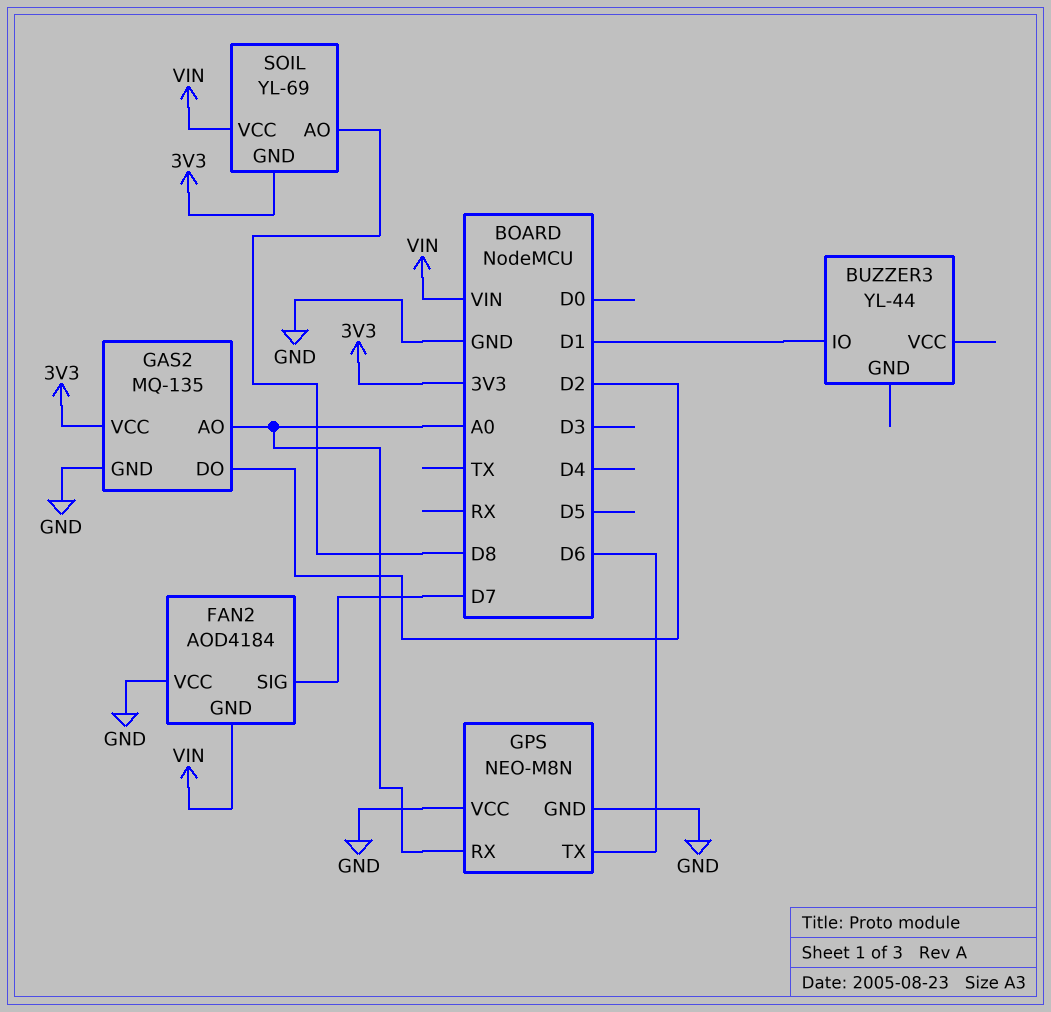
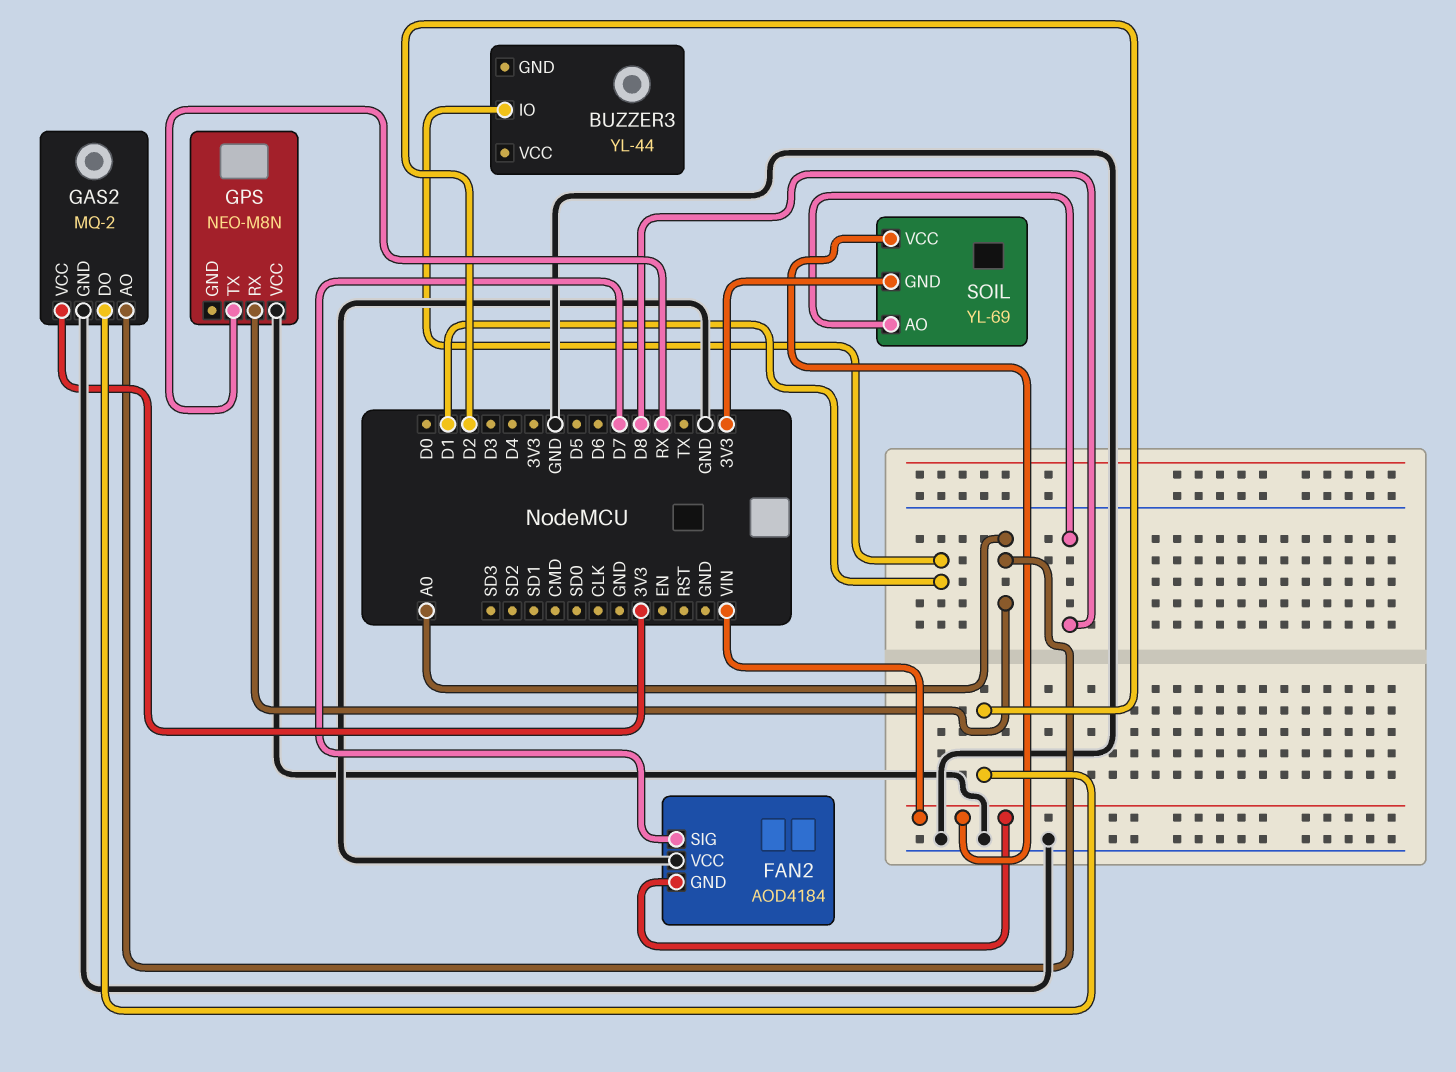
GAS2: MQ-135 -> MQ-2
GPS pin GND: GND -> none
GPS pin TX: D6 -> RX

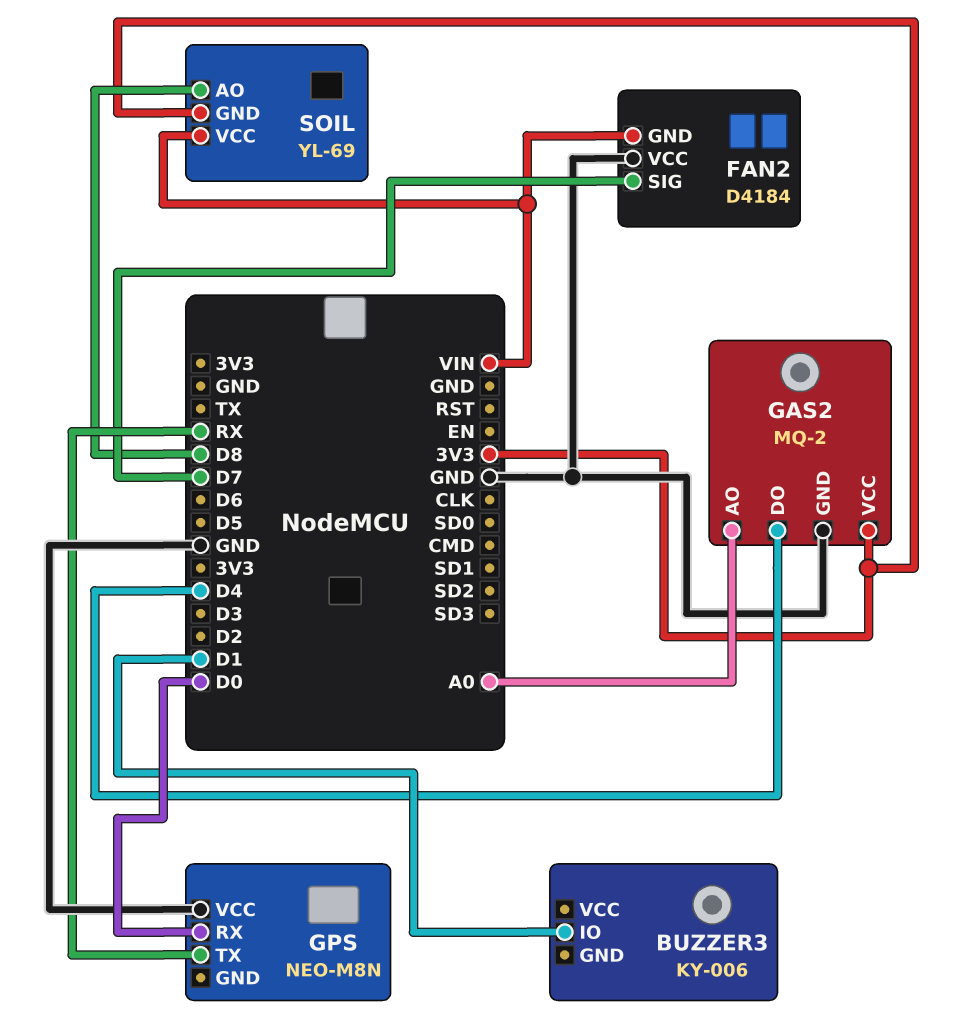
BUZZER3: YL-44 -> KY-006
FAN2: AOD4184 -> D4184
GAS2 pin DO: D2 -> D4
GPS pin RX: A0 -> D0

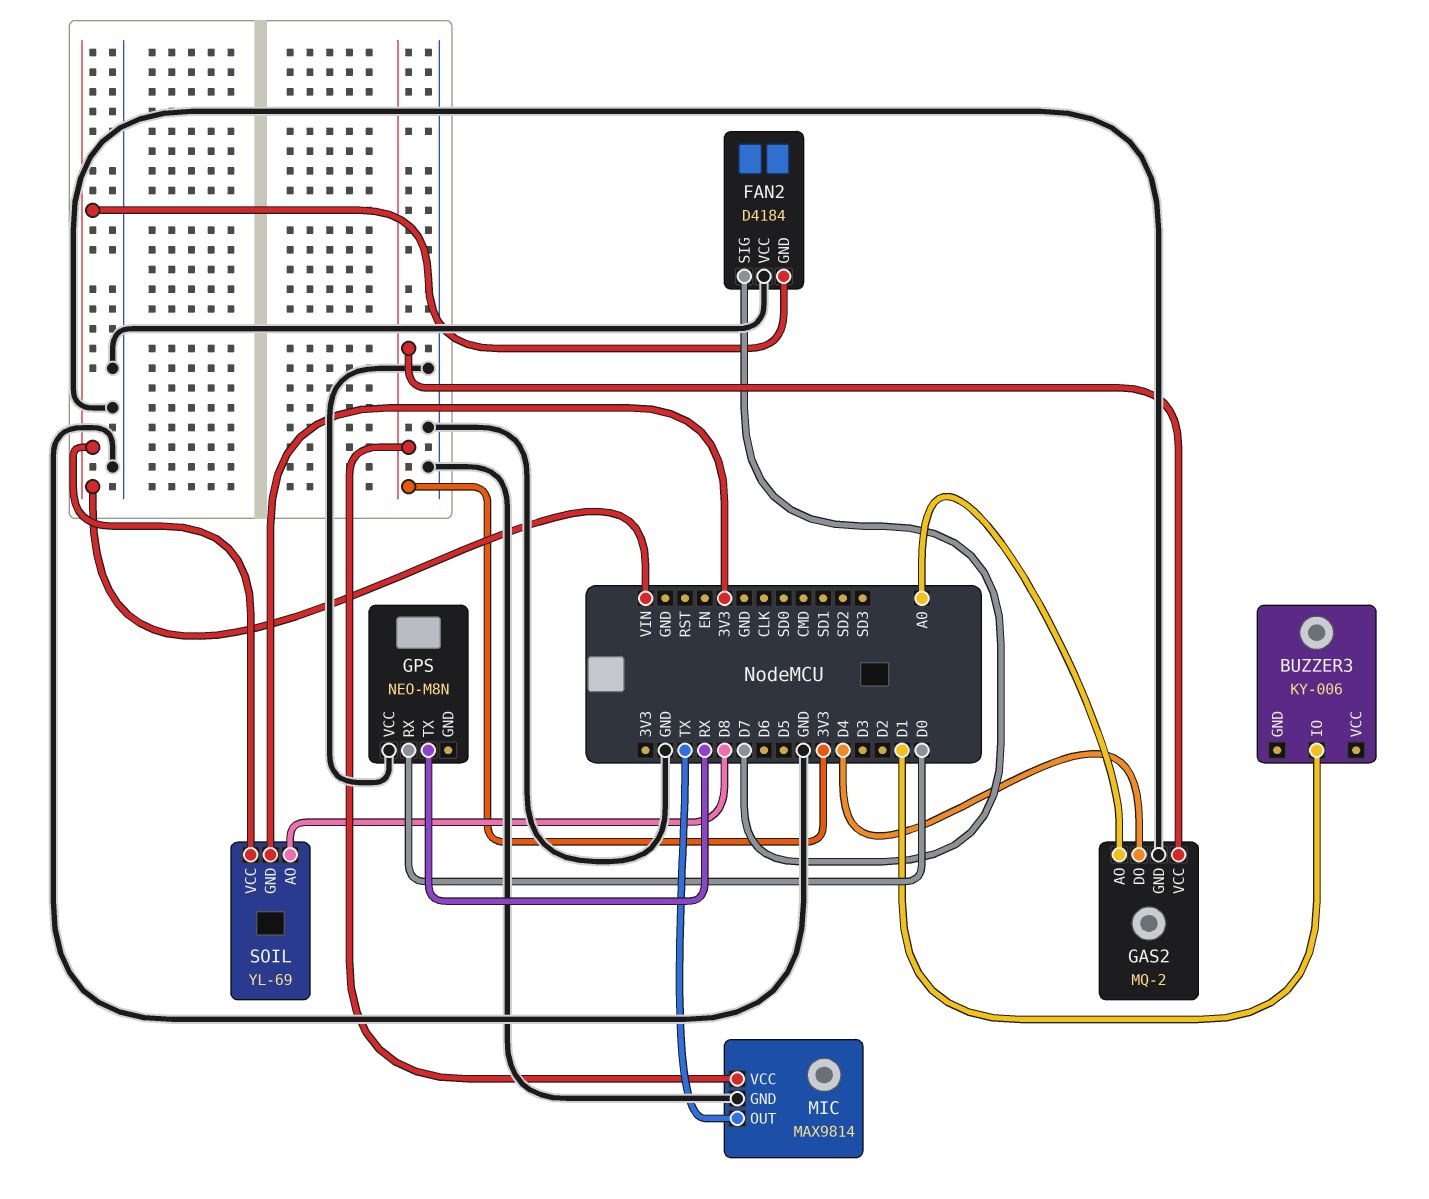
MIC: none -> MAX9814
MIC pin GND: none -> GND
MIC pin OUT: none -> TX
MIC pin VCC: none -> 3V3

